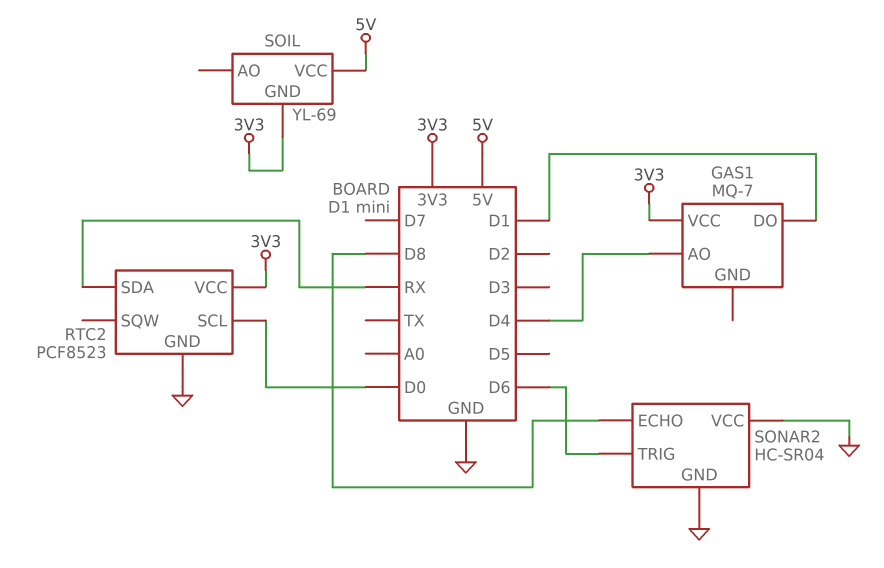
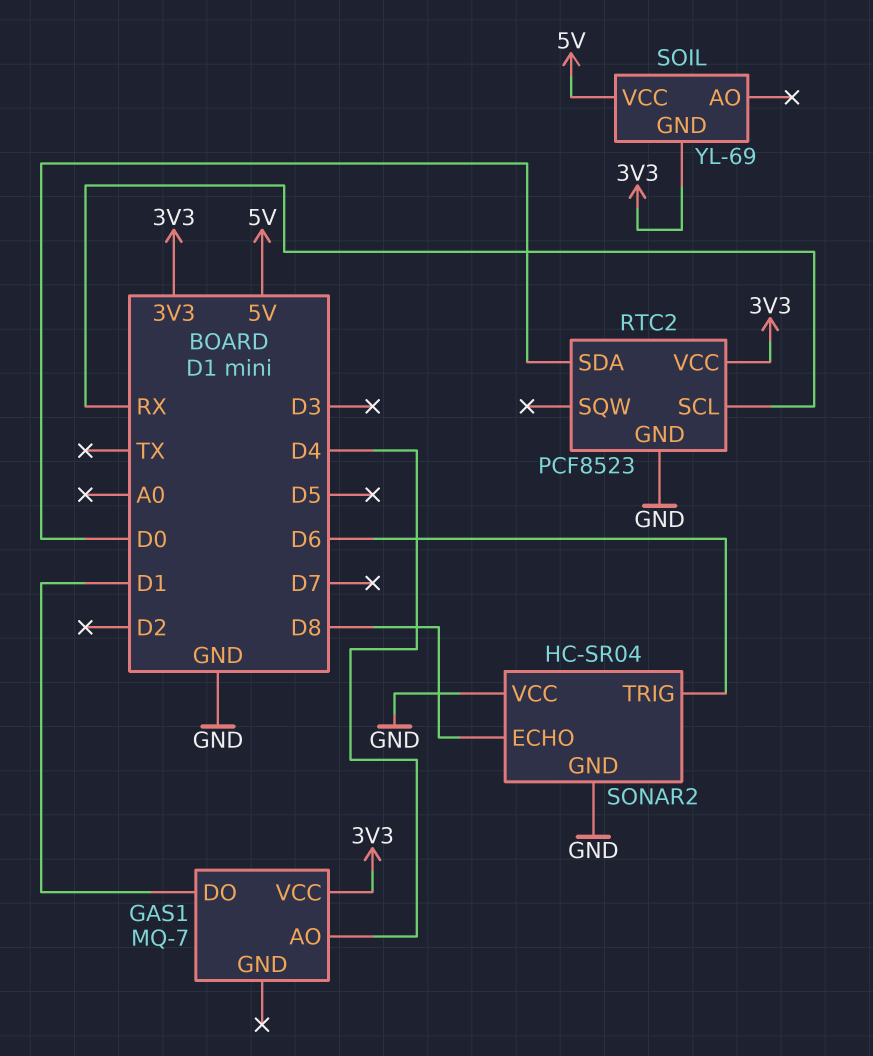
RTC2 pin SCL: D0 -> RX
RTC2 pin SDA: RX -> D0

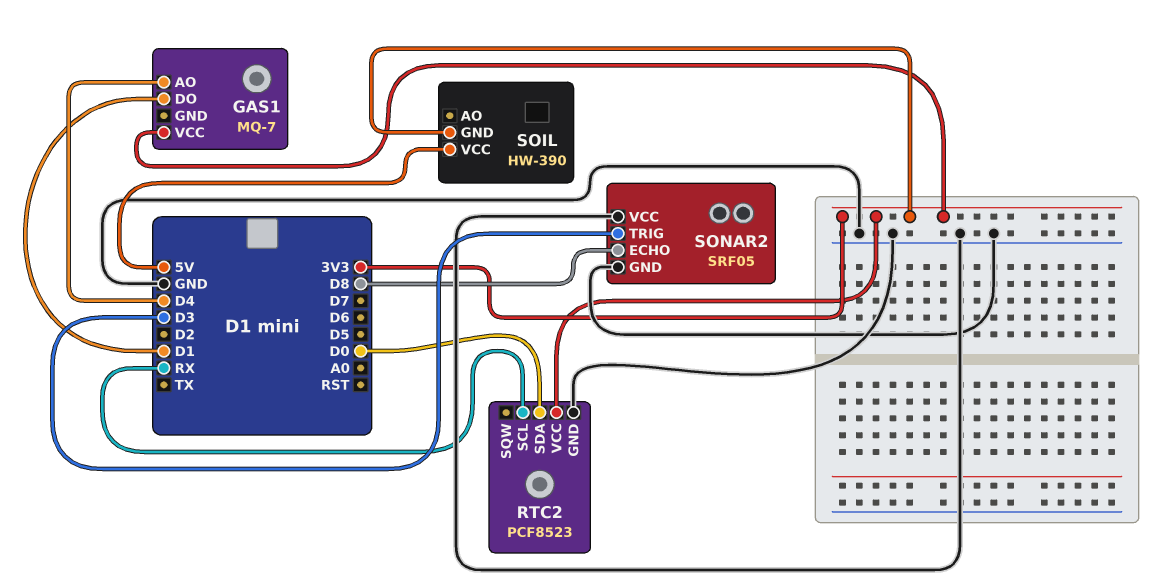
SOIL: YL-69 -> HW-390
SONAR2: HC-SR04 -> SRF05
SONAR2 pin TRIG: D6 -> D3

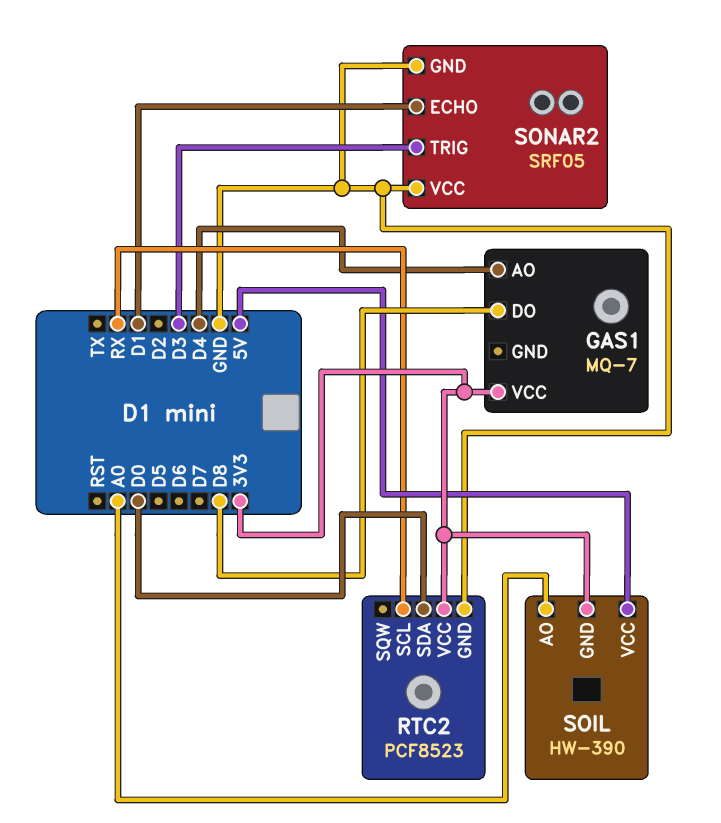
GAS1 pin DO: D1 -> D8
SOIL pin AO: none -> A0
SONAR2 pin ECHO: D8 -> D1

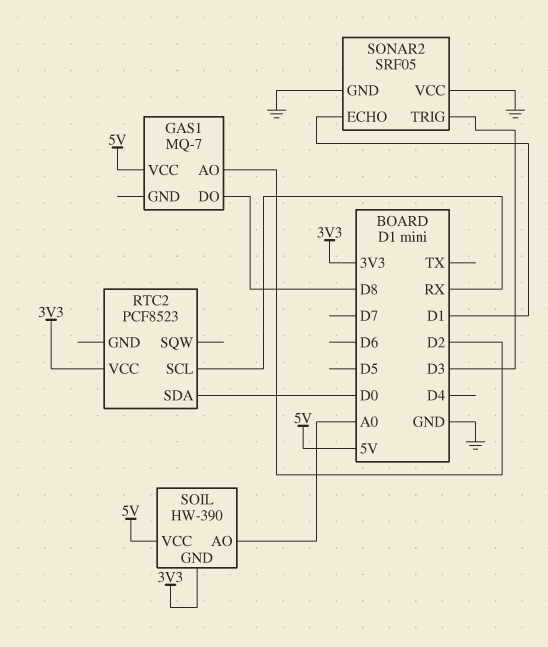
GAS1 pin AO: D4 -> D2
GAS1 pin VCC: 3V3 -> 5V
RTC2 pin GND: GND -> none

